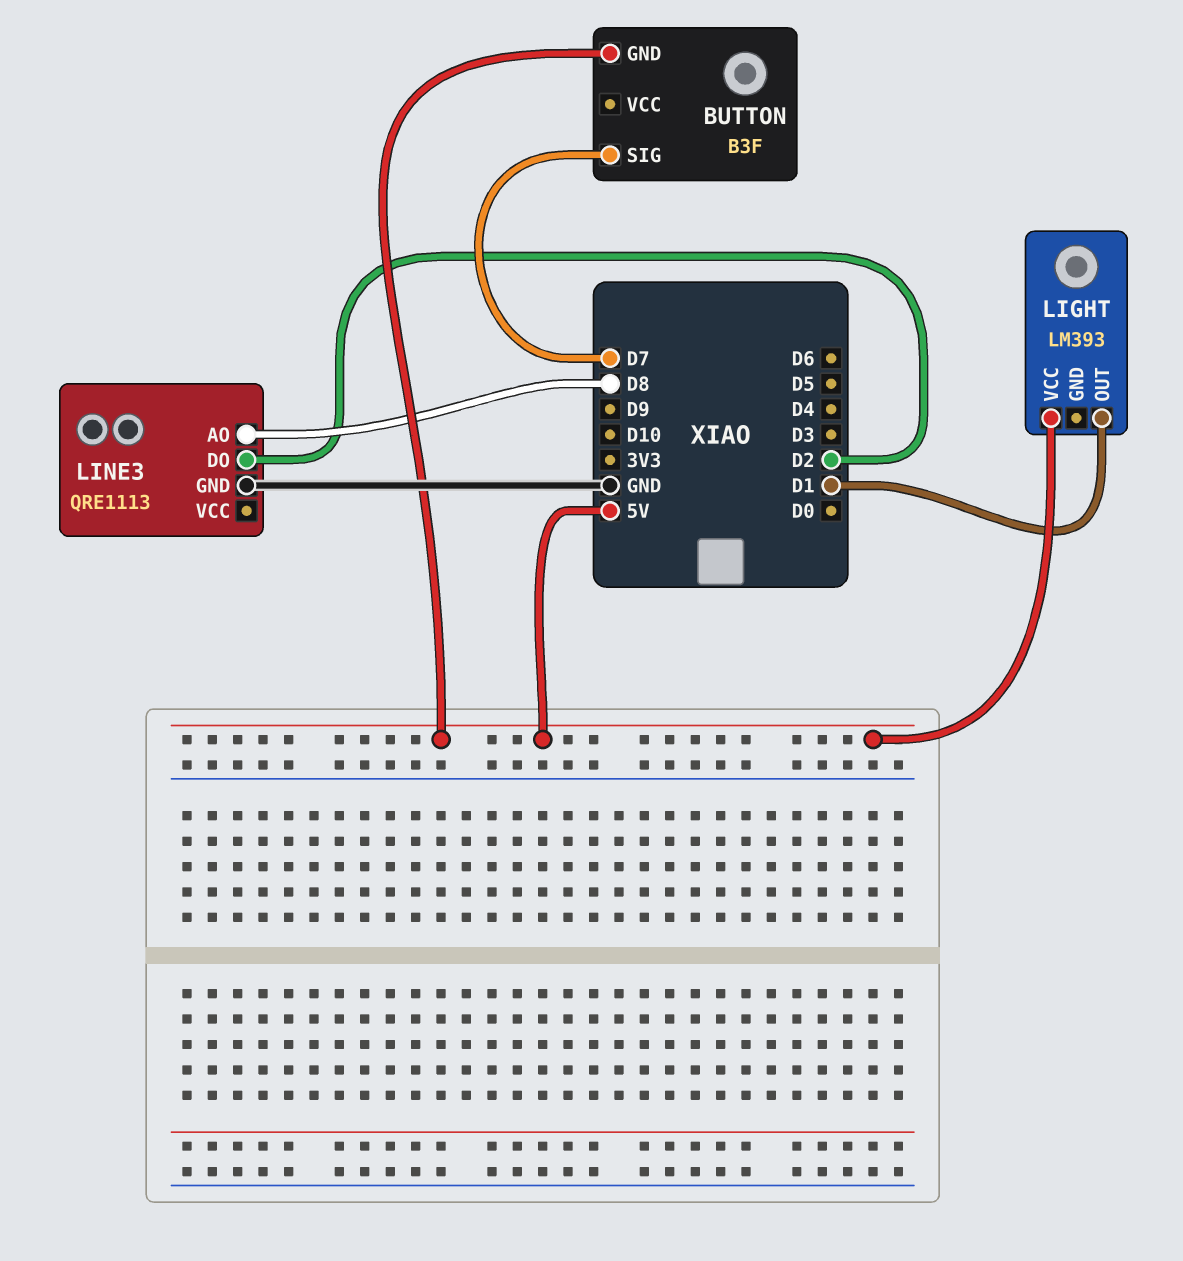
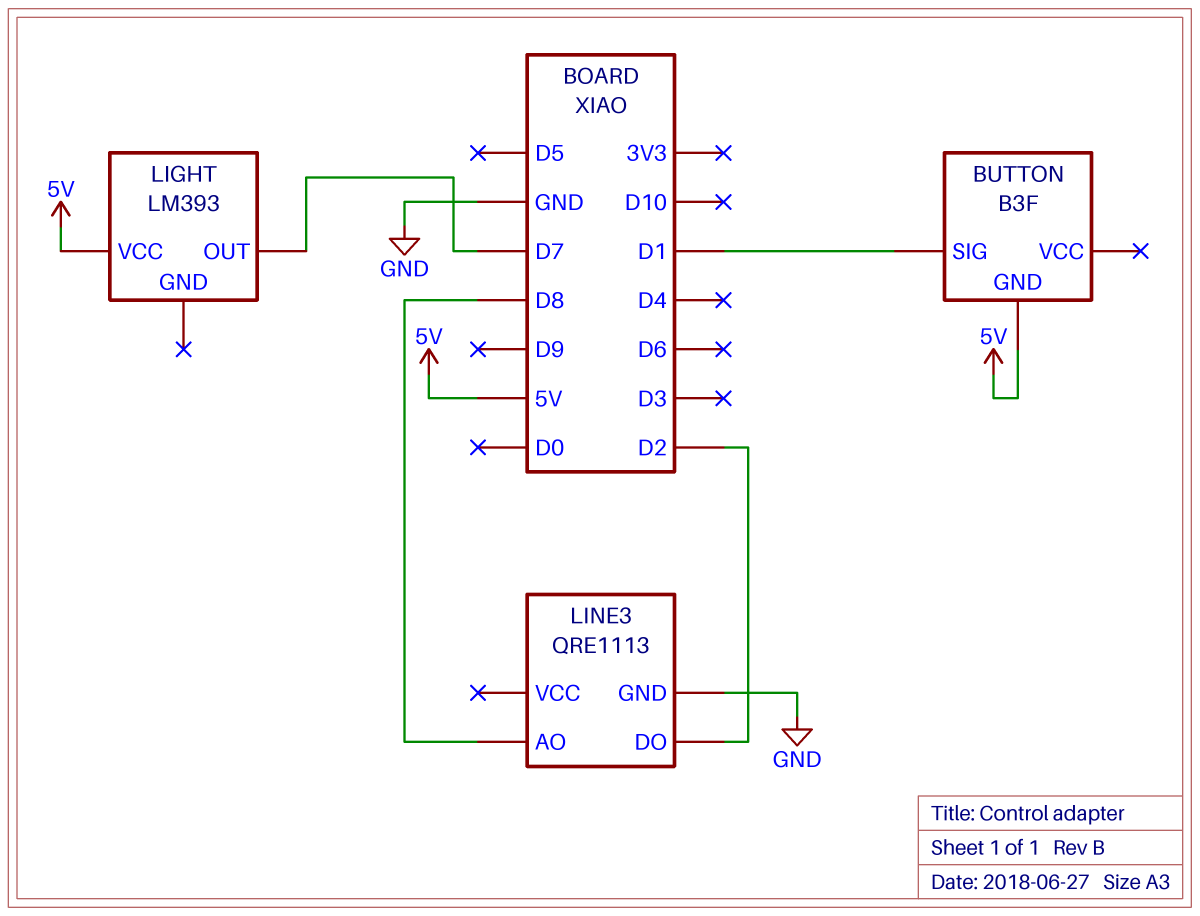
BUTTON pin SIG: D7 -> D1
LIGHT pin OUT: D1 -> D7

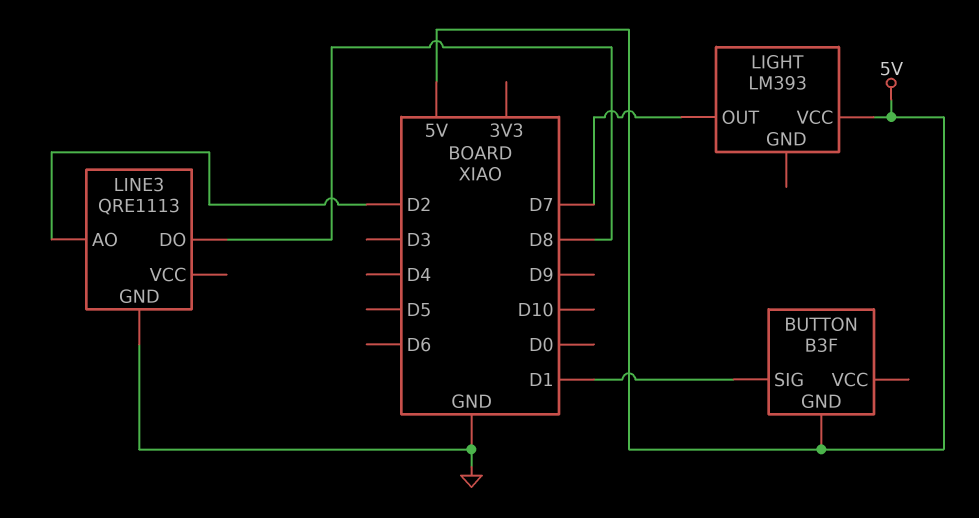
LINE3 pin AO: D8 -> D2
LINE3 pin DO: D2 -> D8

